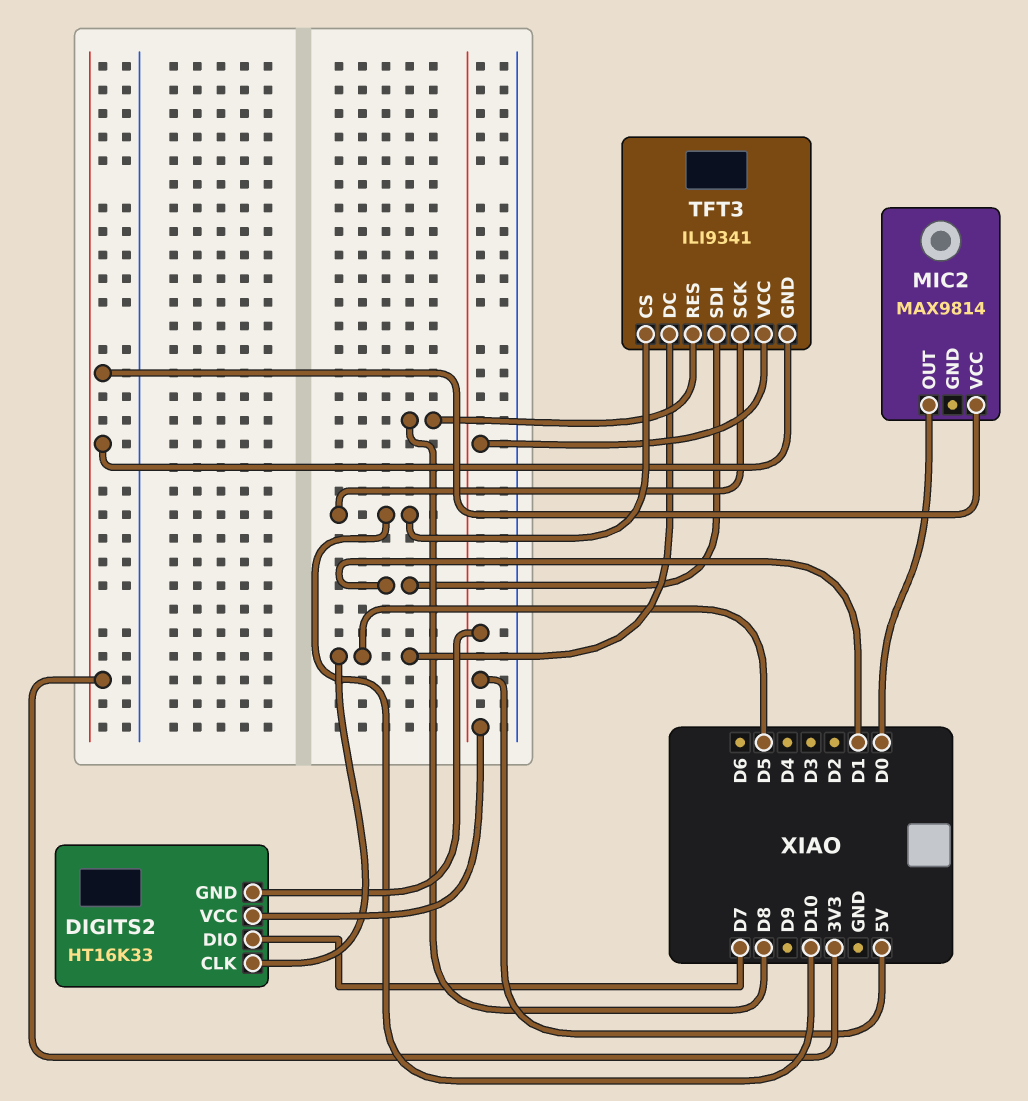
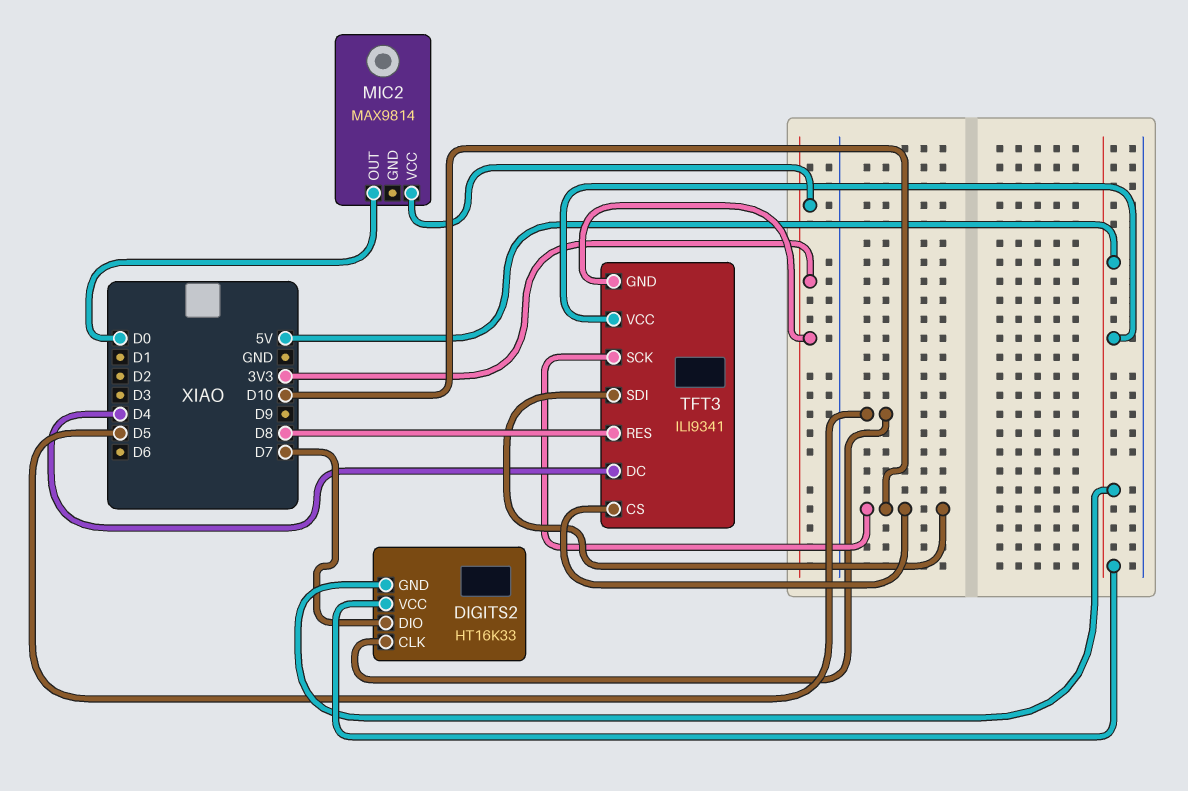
TFT3 pin DC: D5 -> D4
TFT3 pin SDI: D1 -> D10

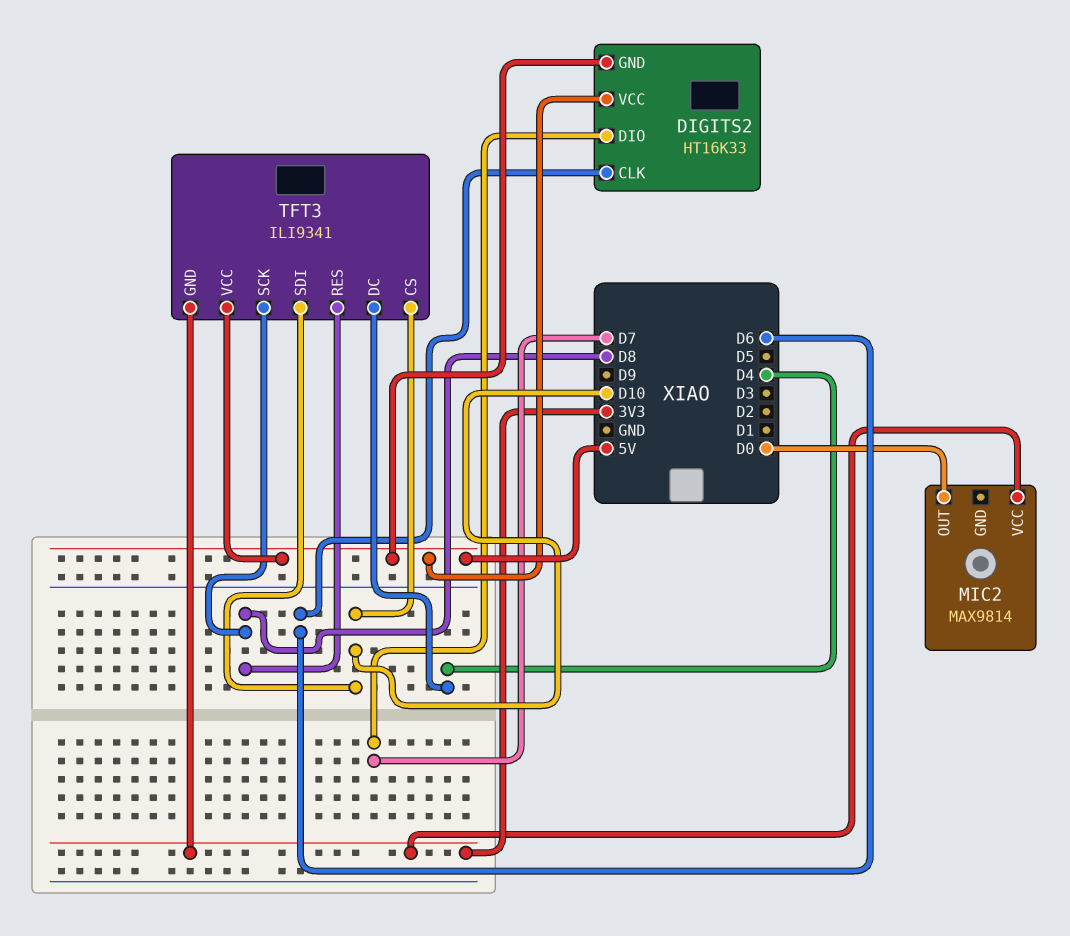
DIGITS2 pin CLK: D5 -> D6
TFT3 pin SCK: D10 -> D8

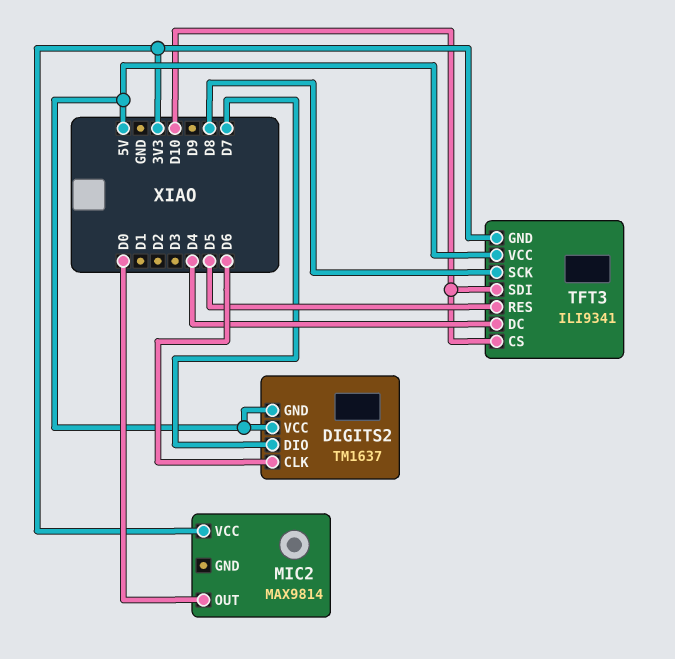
DIGITS2: HT16K33 -> TM1637
TFT3 pin RES: D8 -> D5

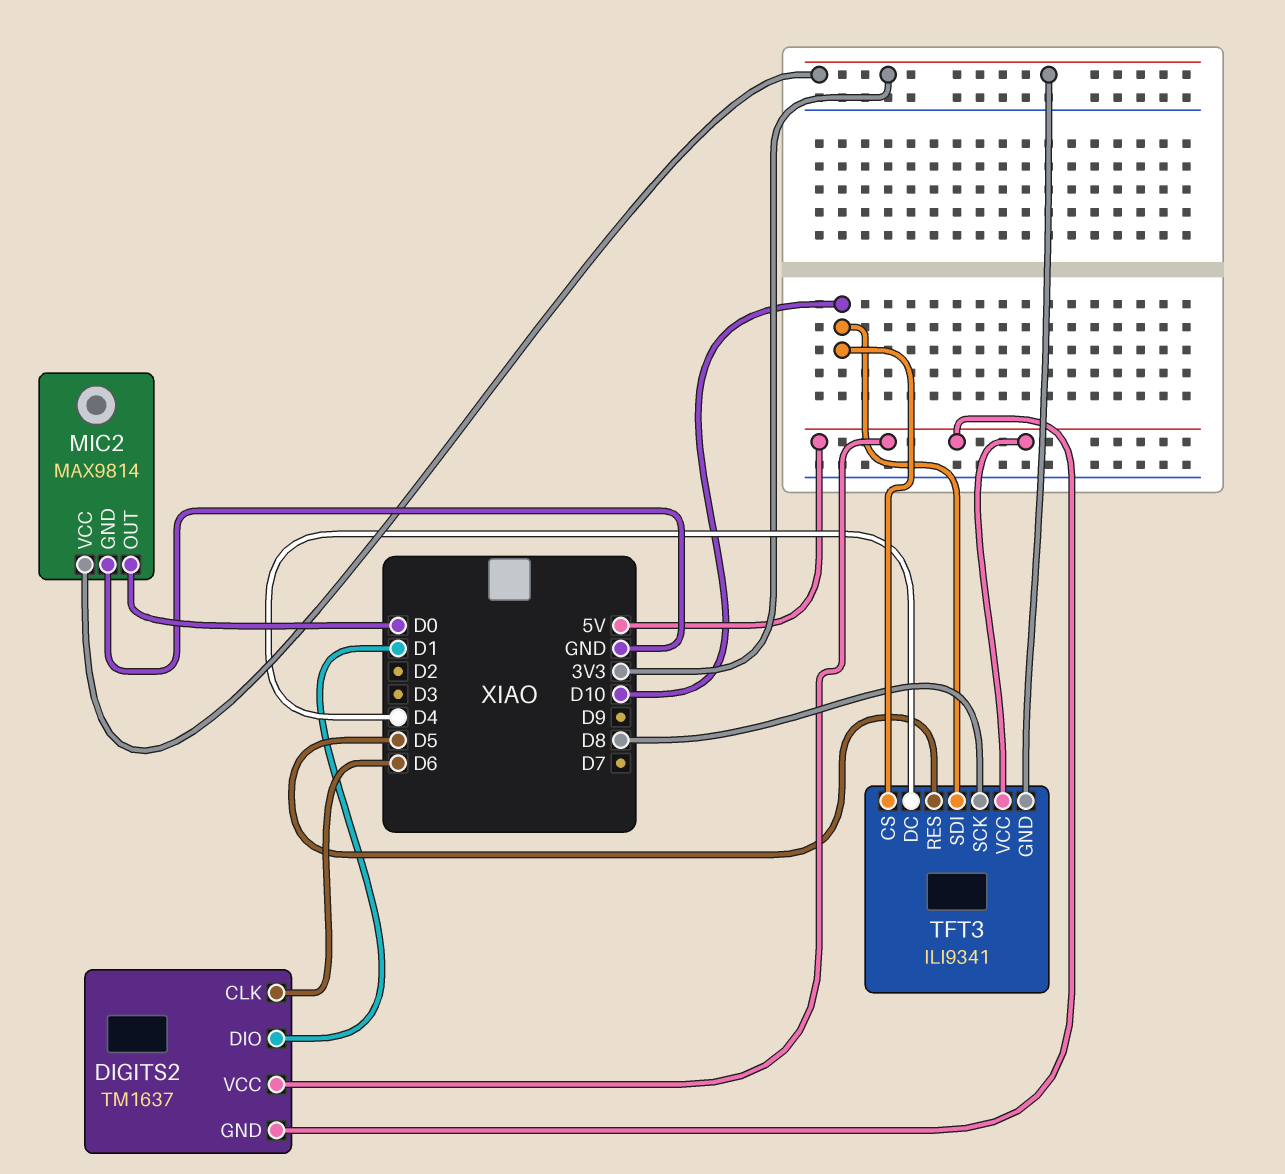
DIGITS2 pin DIO: D7 -> D1
MIC2 pin GND: none -> GND

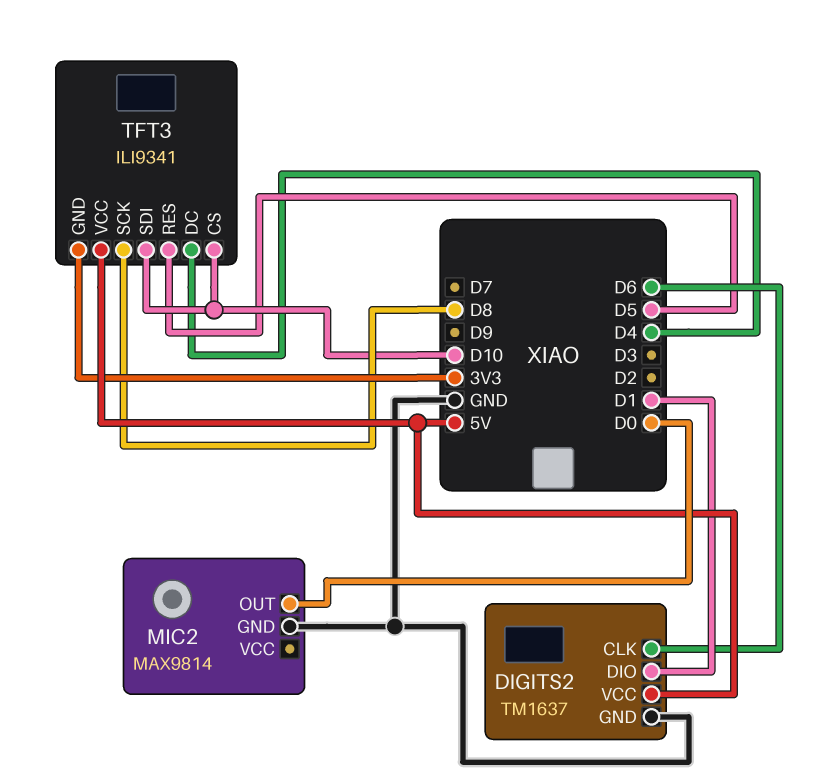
DIGITS2 pin GND: 5V -> GND
MIC2 pin VCC: 3V3 -> none

